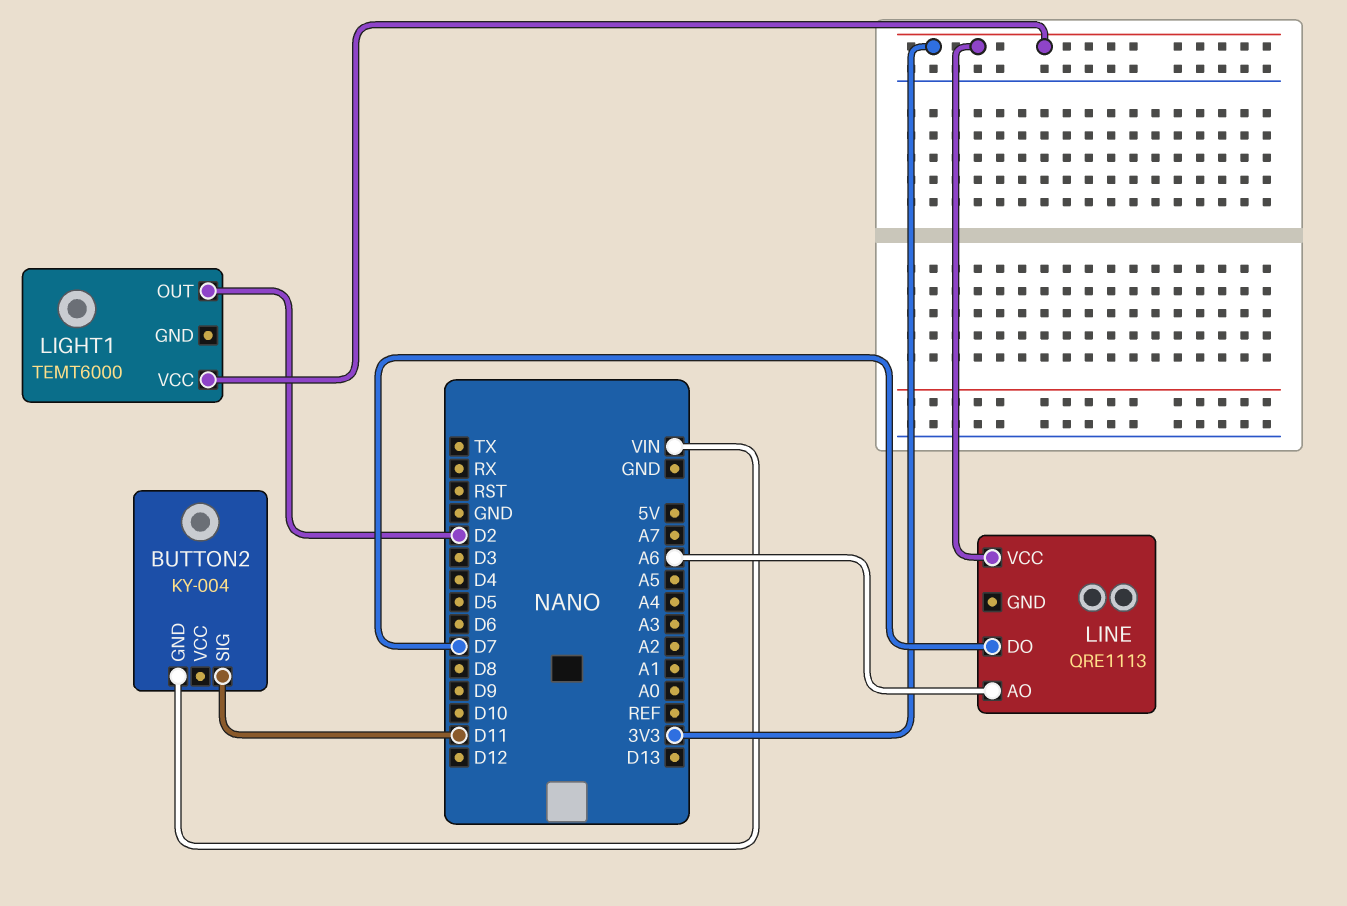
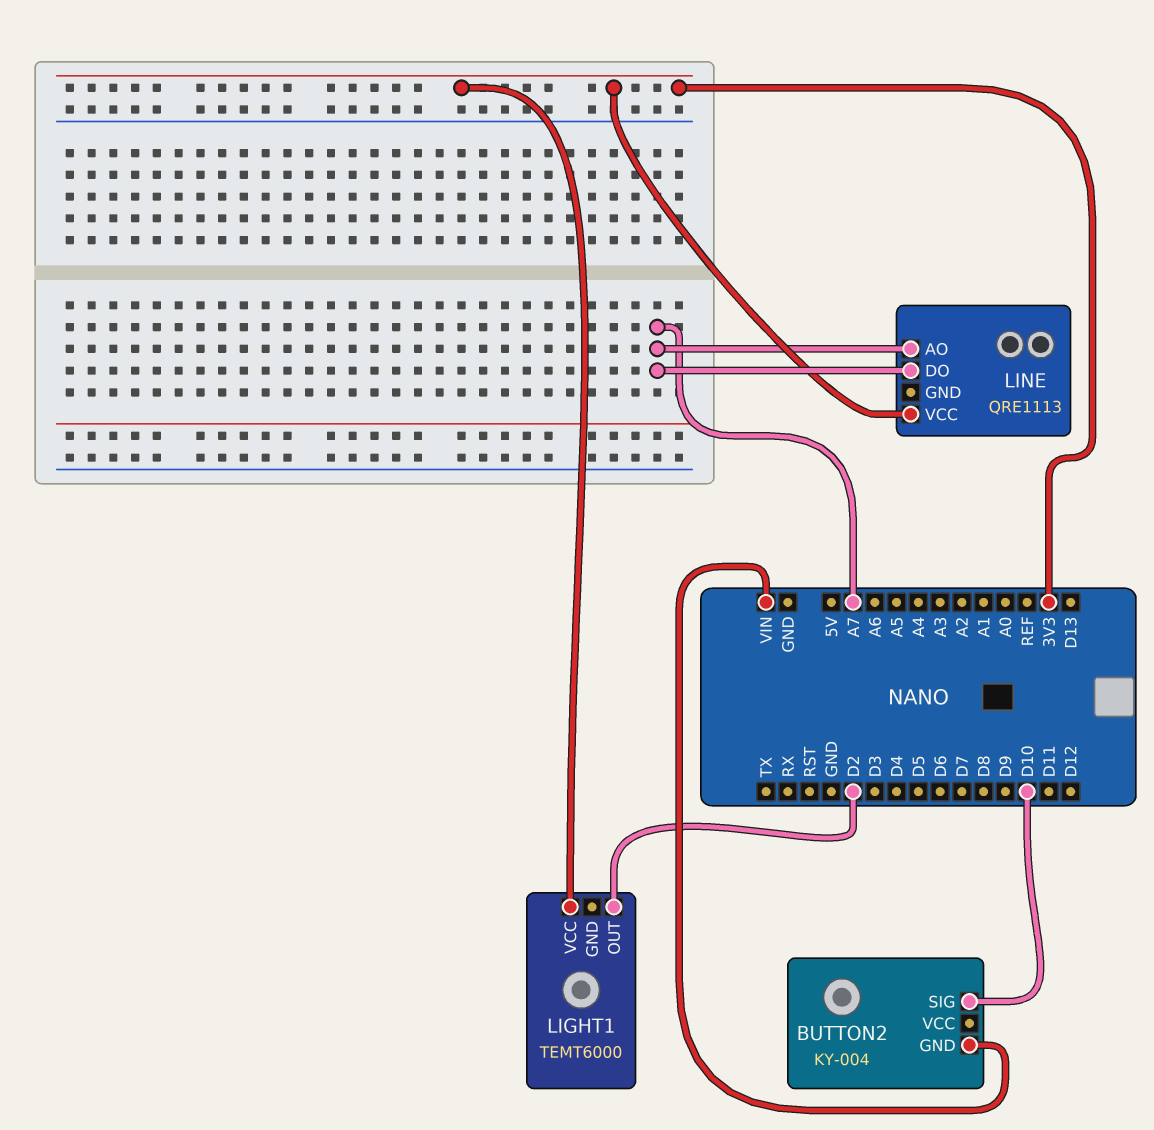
BUTTON2 pin SIG: D11 -> D10
LINE pin AO: A6 -> A7
LINE pin DO: D7 -> A7

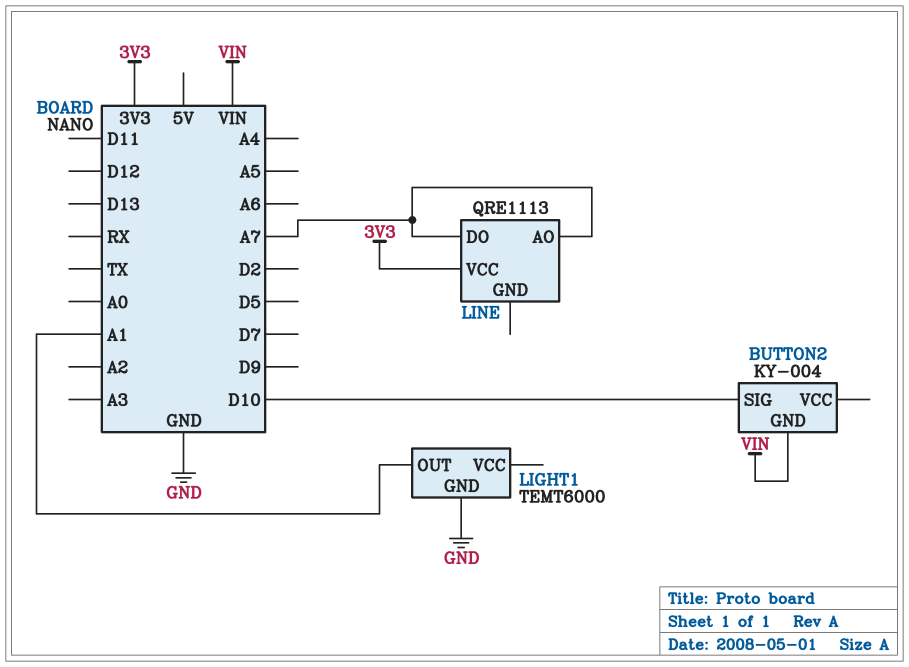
LIGHT1 pin GND: none -> GND
LIGHT1 pin OUT: D2 -> A1
LIGHT1 pin VCC: 3V3 -> none

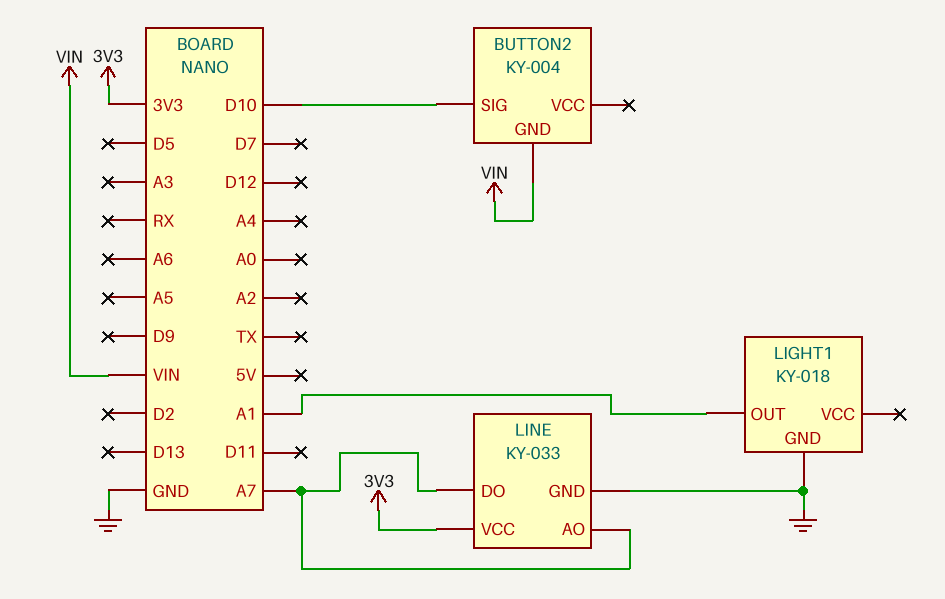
LIGHT1: TEMT6000 -> KY-018
LINE: QRE1113 -> KY-033
LINE pin GND: none -> GND

